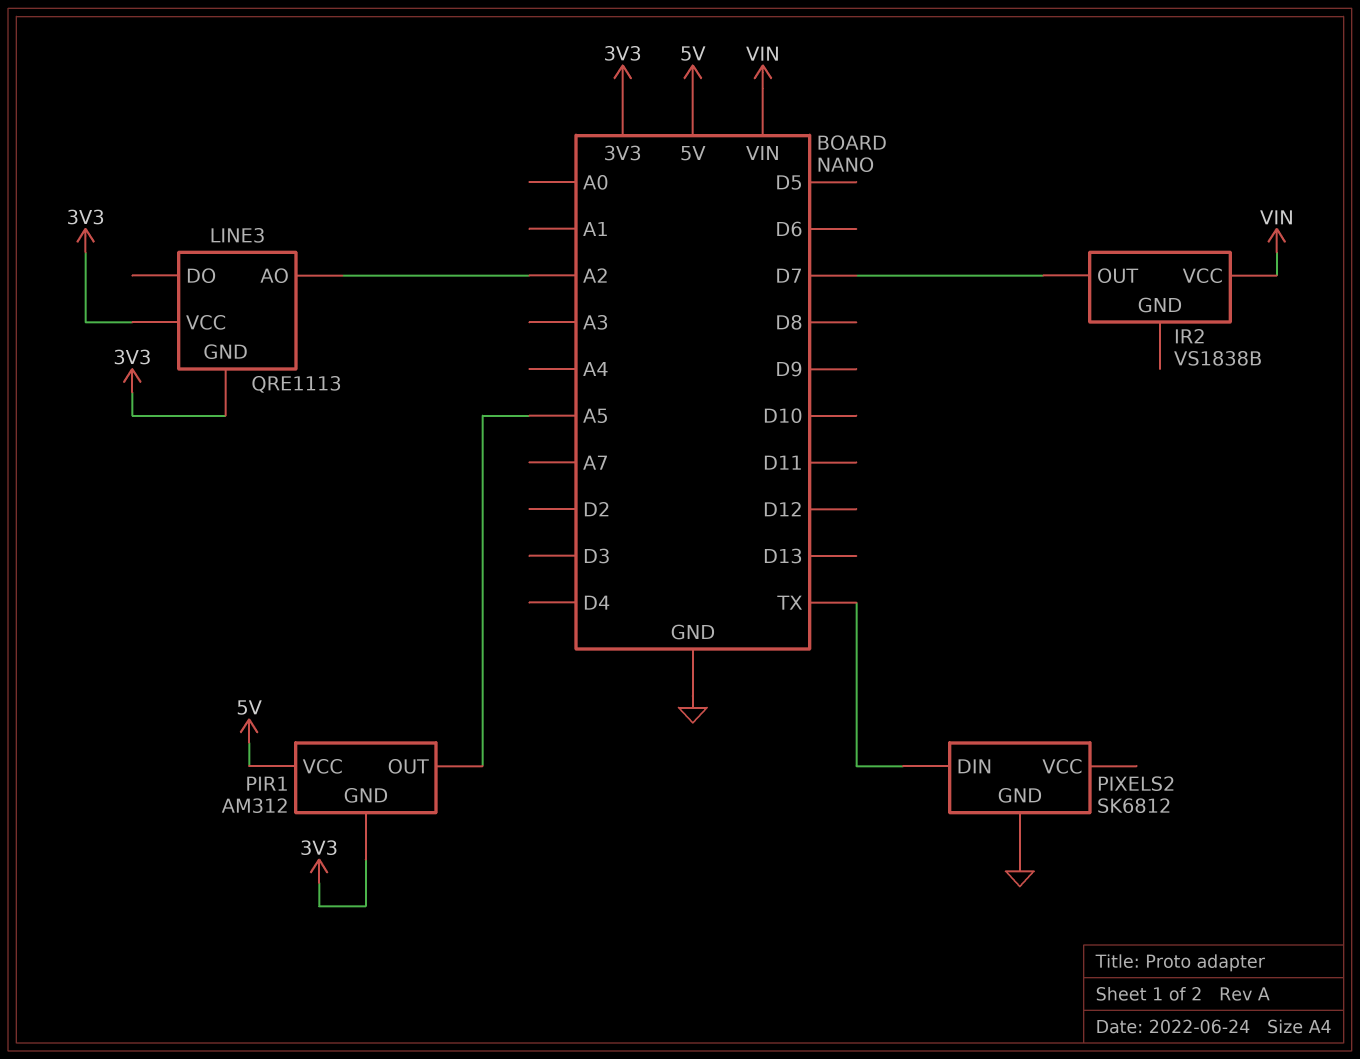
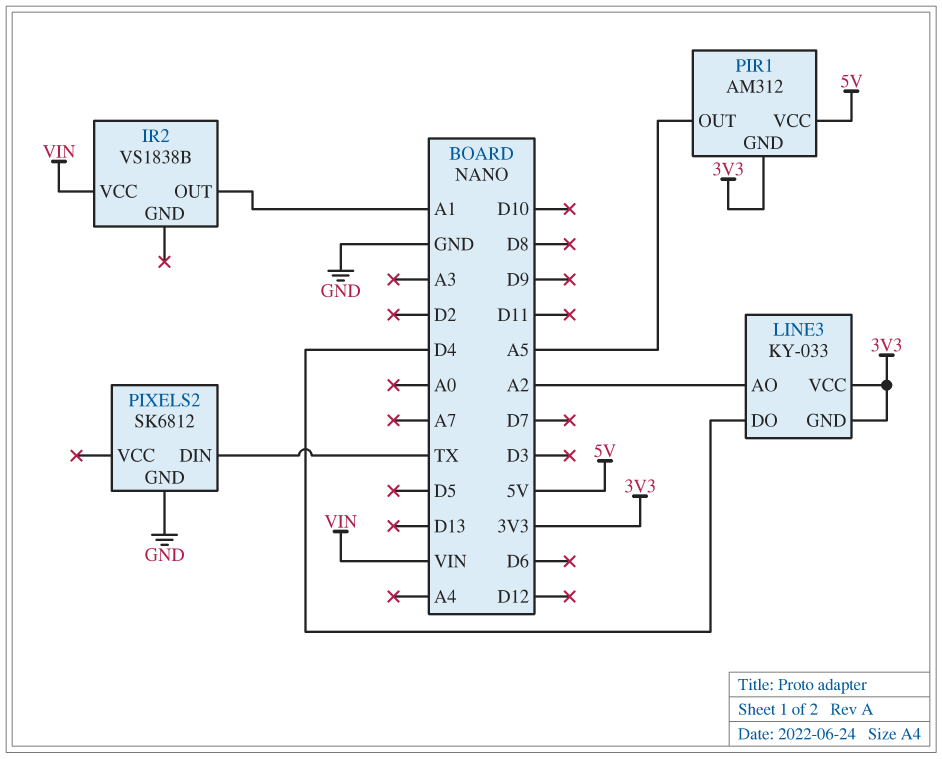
IR2 pin OUT: D7 -> A1
LINE3: QRE1113 -> KY-033
LINE3 pin DO: none -> D4

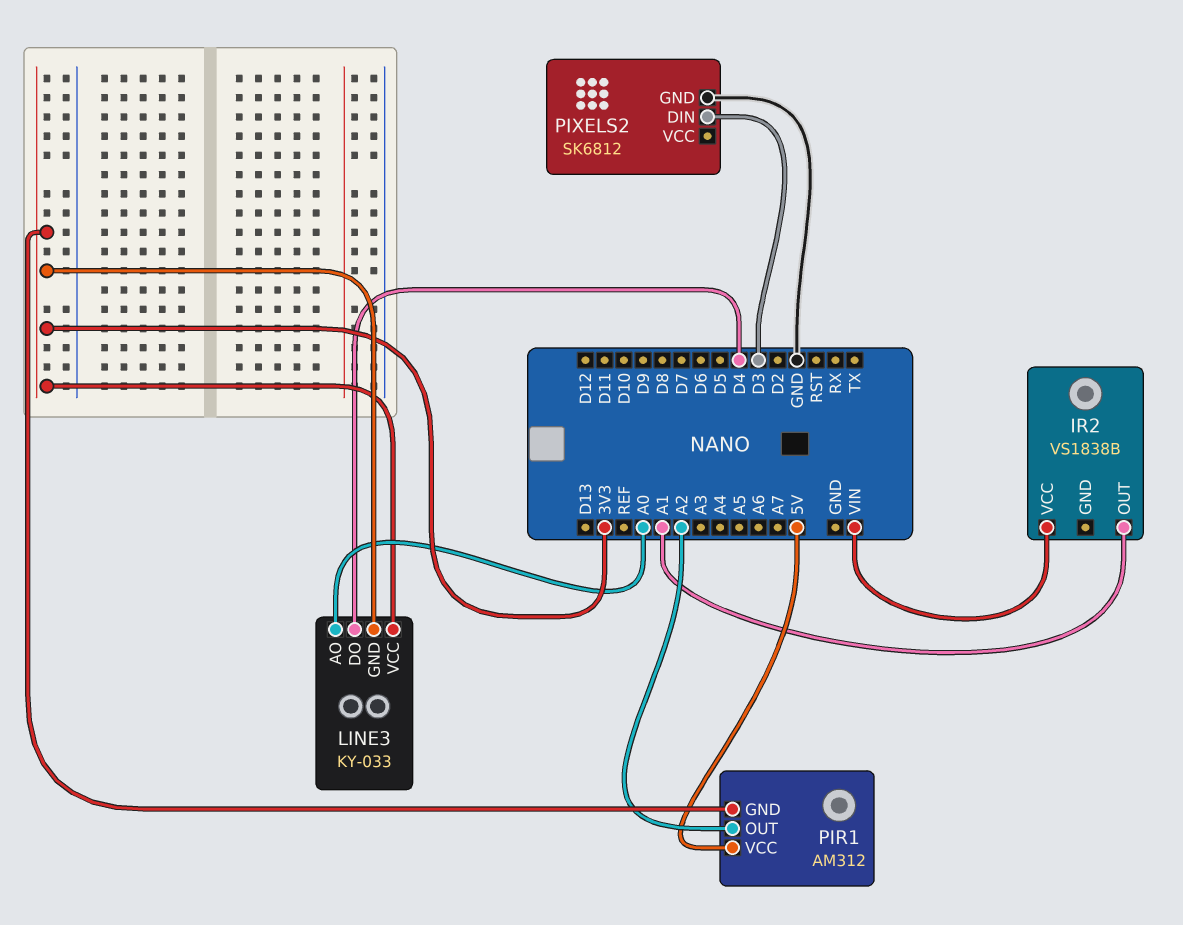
LINE3 pin AO: A2 -> A0
PIR1 pin OUT: A5 -> A2
PIXELS2 pin DIN: TX -> D3

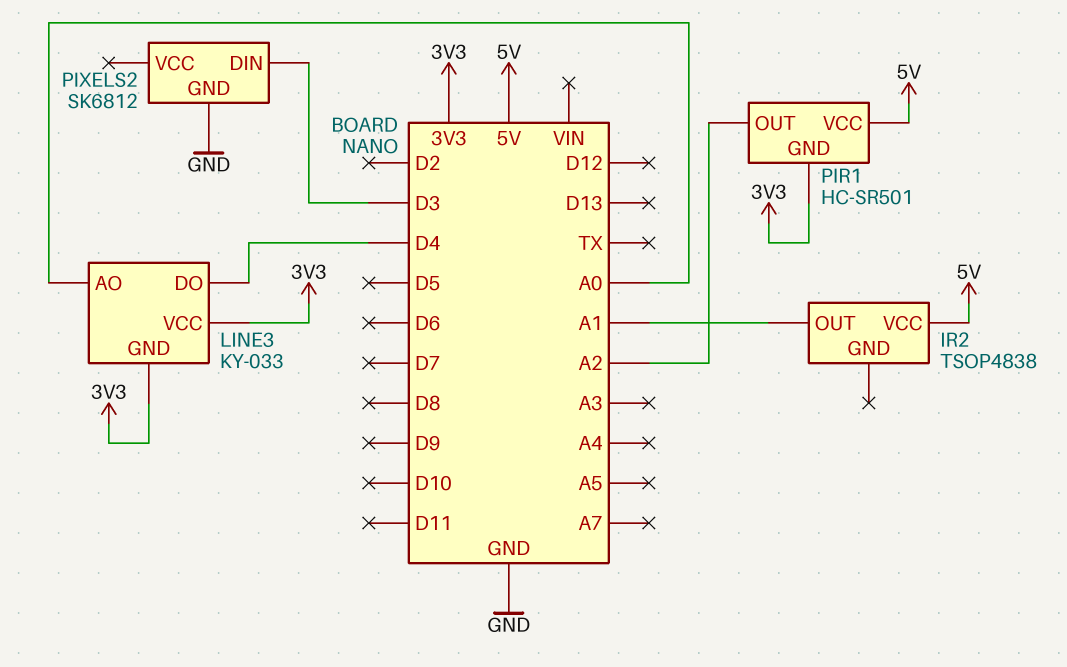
IR2: VS1838B -> TSOP4838
IR2 pin VCC: VIN -> 5V
PIR1: AM312 -> HC-SR501

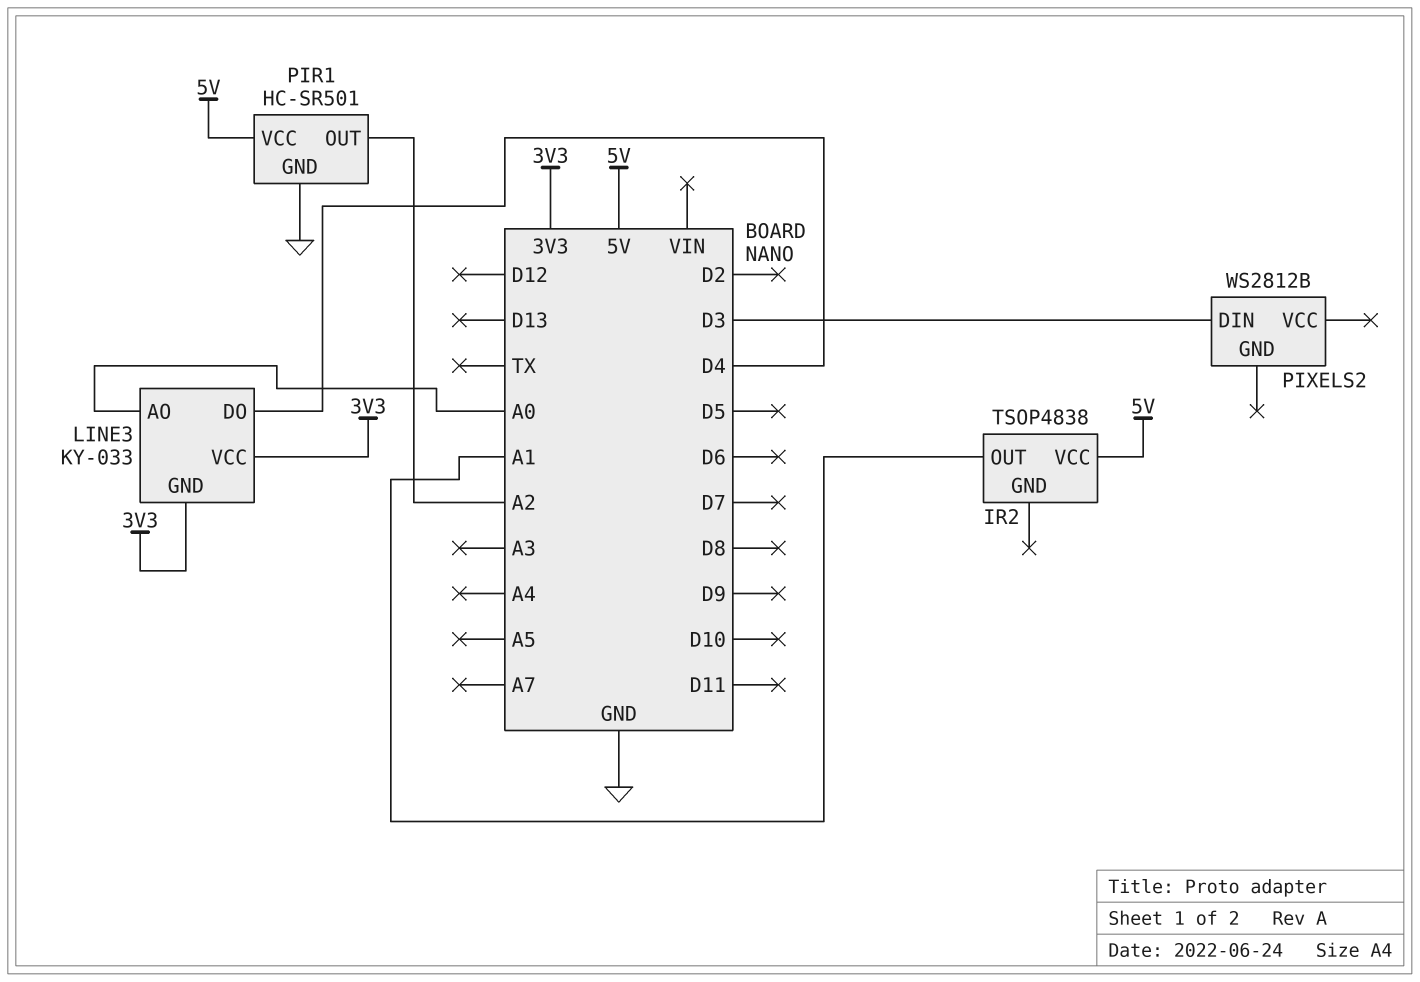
PIR1 pin GND: 3V3 -> GND
PIXELS2: SK6812 -> WS2812B
PIXELS2 pin GND: GND -> none

